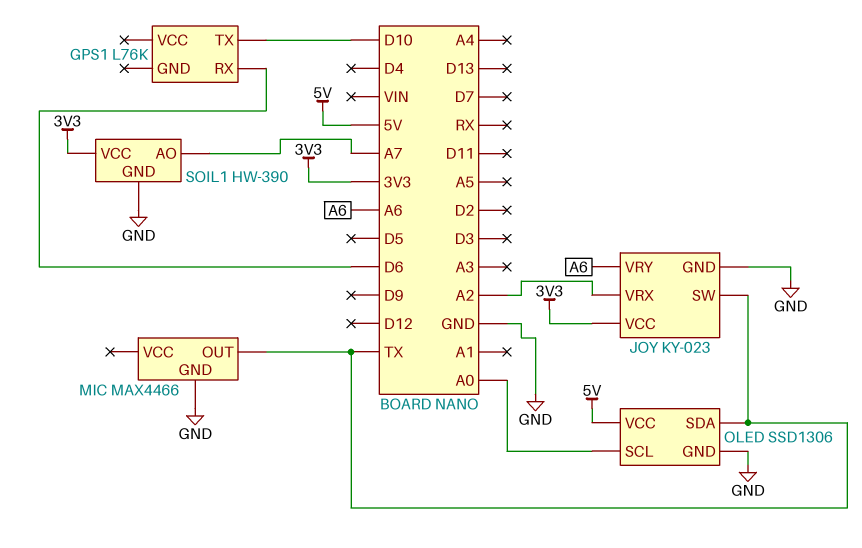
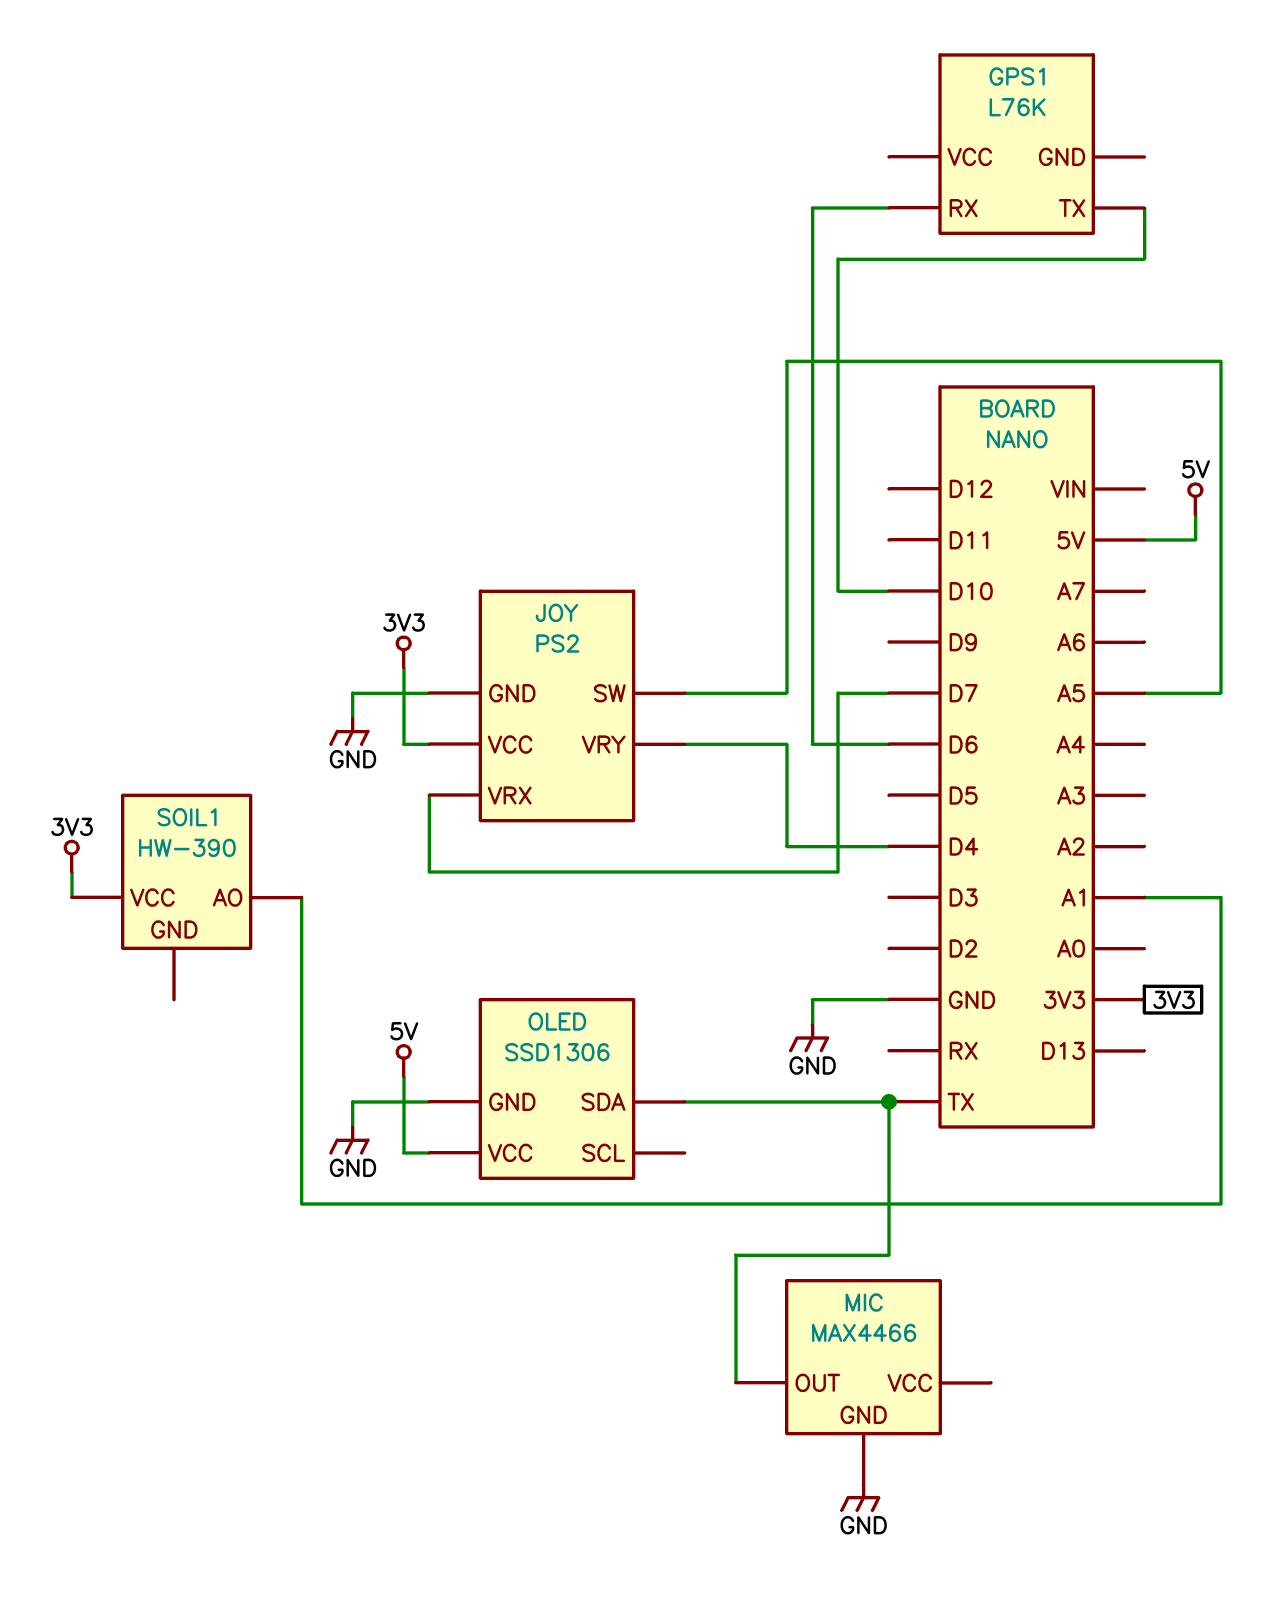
JOY: KY-023 -> PS2
JOY pin SW: TX -> A5
JOY pin VRX: A2 -> D7
JOY pin VRY: A6 -> D4
OLED pin SCL: A0 -> none
SOIL1 pin AO: A7 -> A1
SOIL1 pin GND: GND -> none

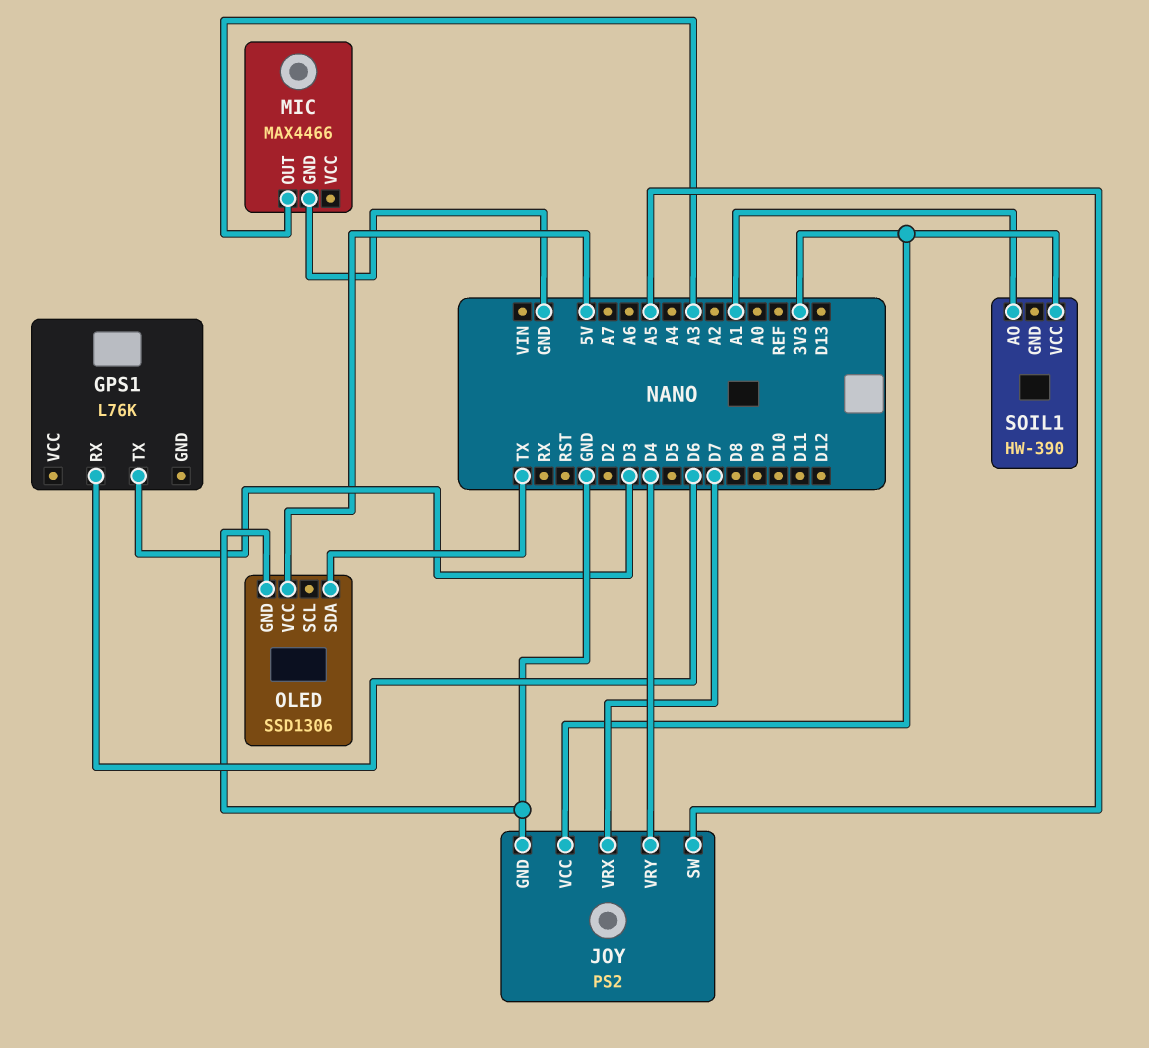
GPS1 pin TX: D10 -> D3
MIC pin OUT: TX -> A3

